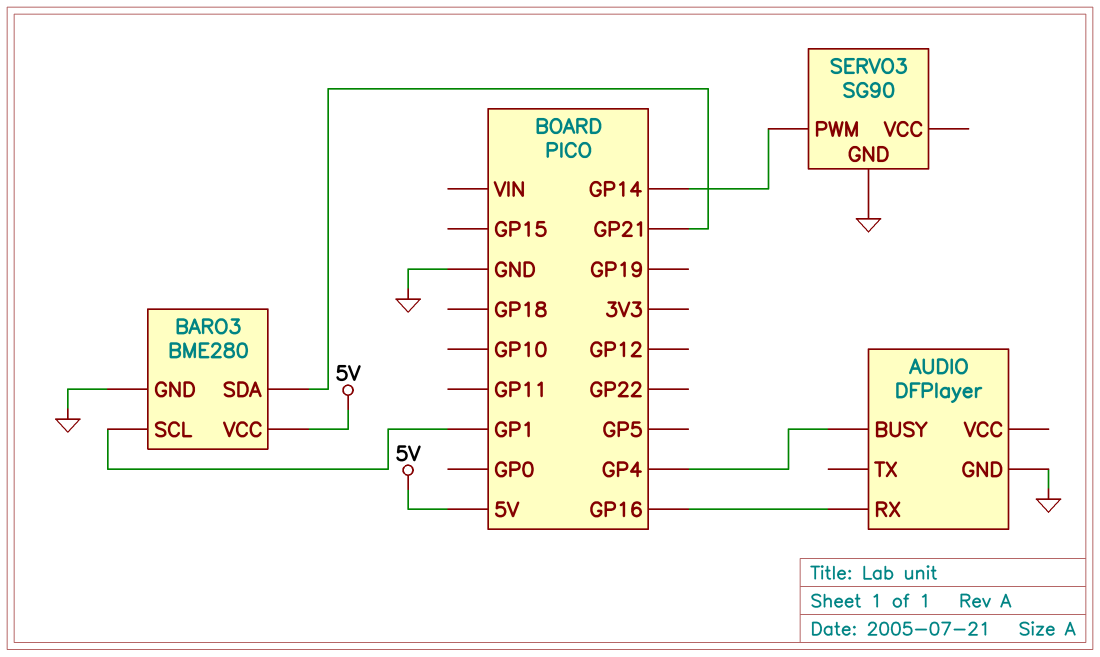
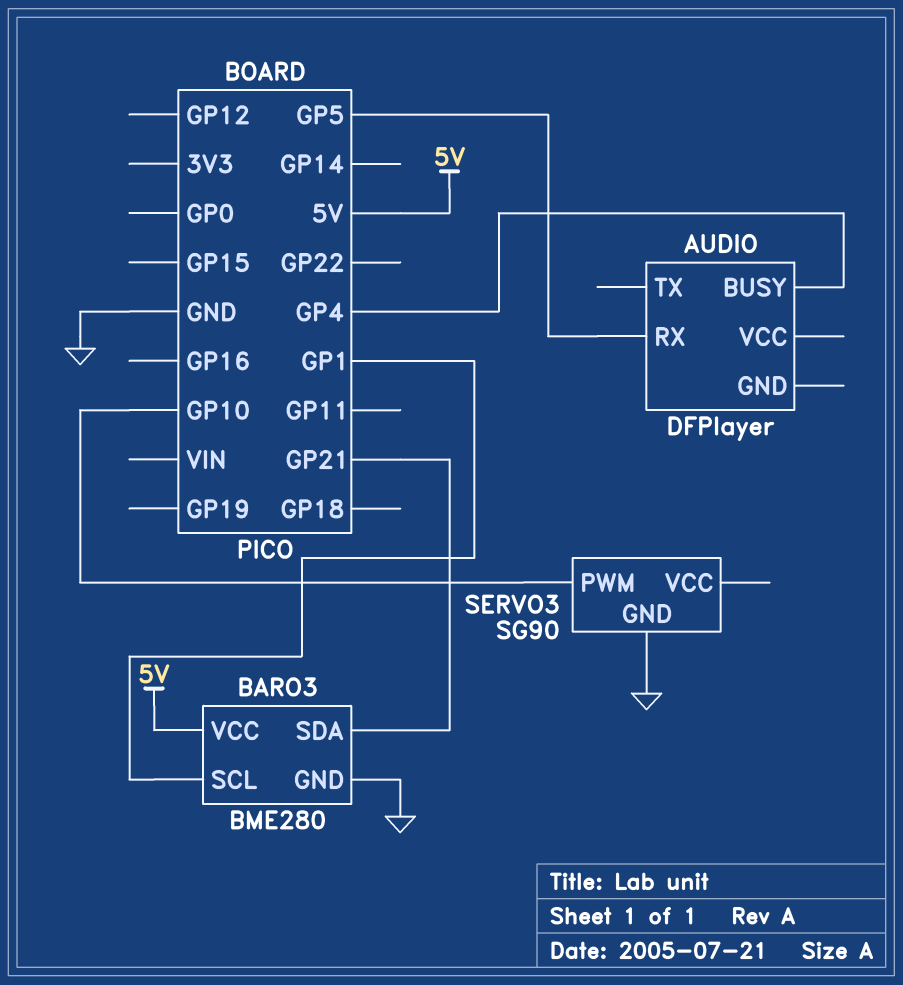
AUDIO pin GND: GND -> none
AUDIO pin RX: GP16 -> GP5
SERVO3 pin PWM: GP14 -> GP10

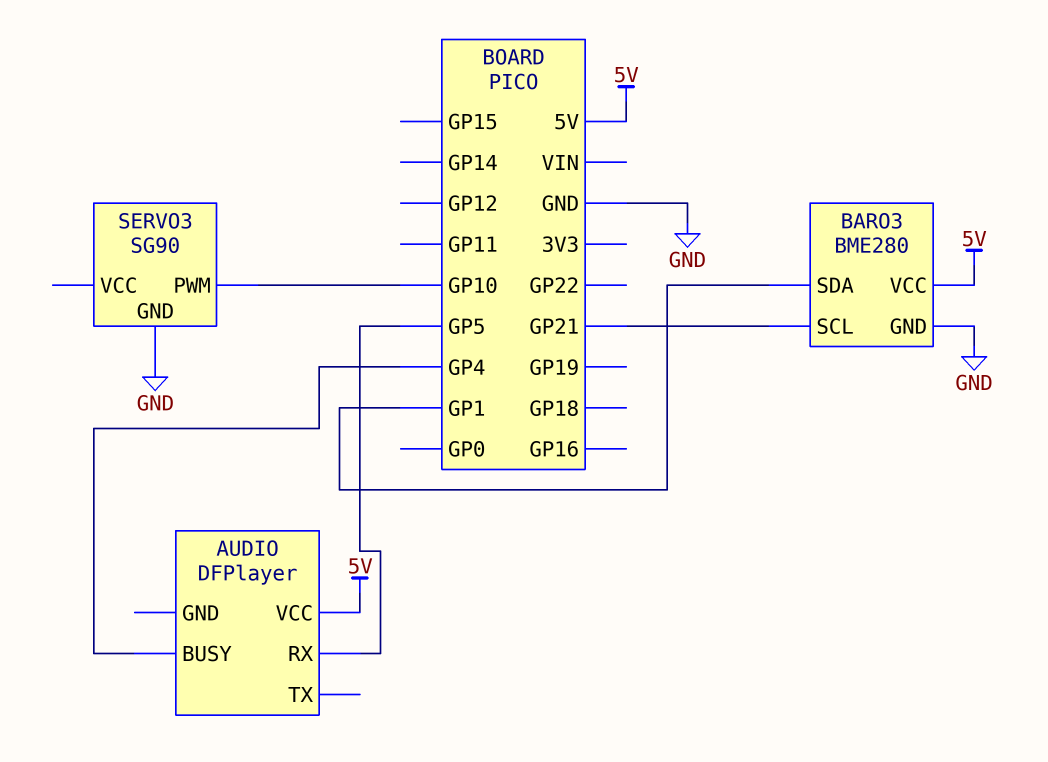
AUDIO pin VCC: none -> 5V
BARO3 pin SCL: GP1 -> GP21
BARO3 pin SDA: GP21 -> GP1

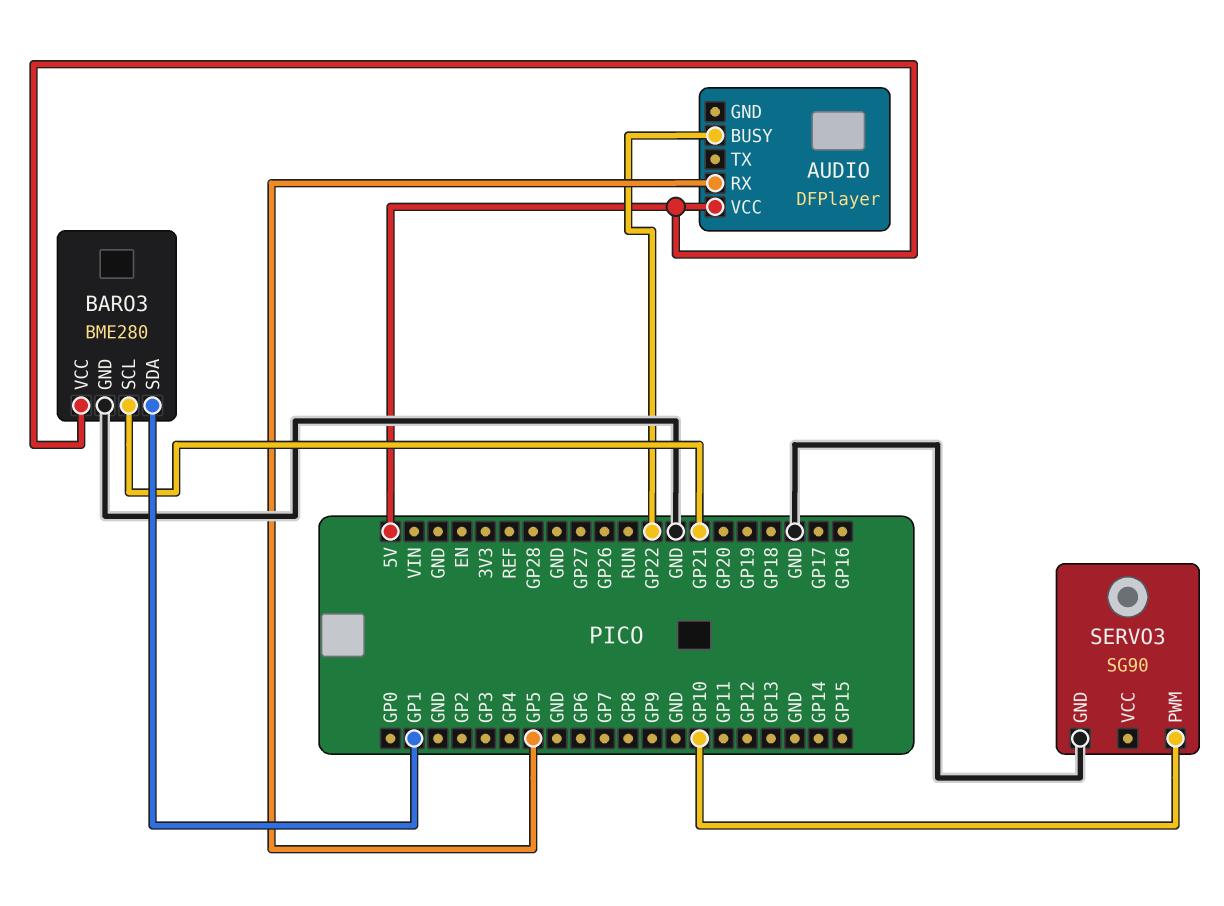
AUDIO pin BUSY: GP4 -> GP22

